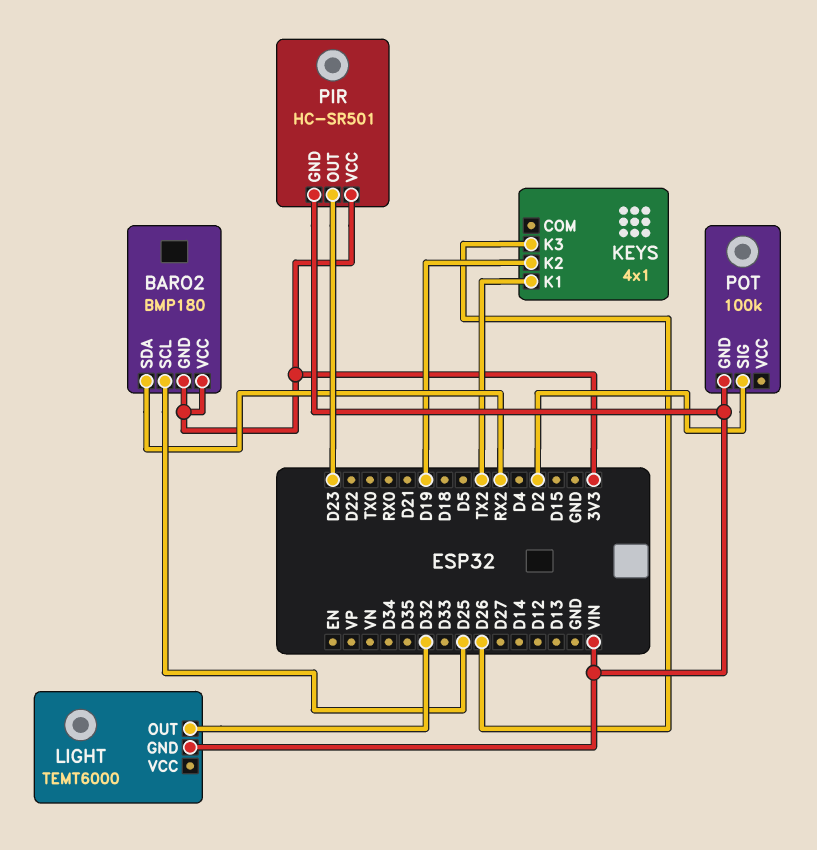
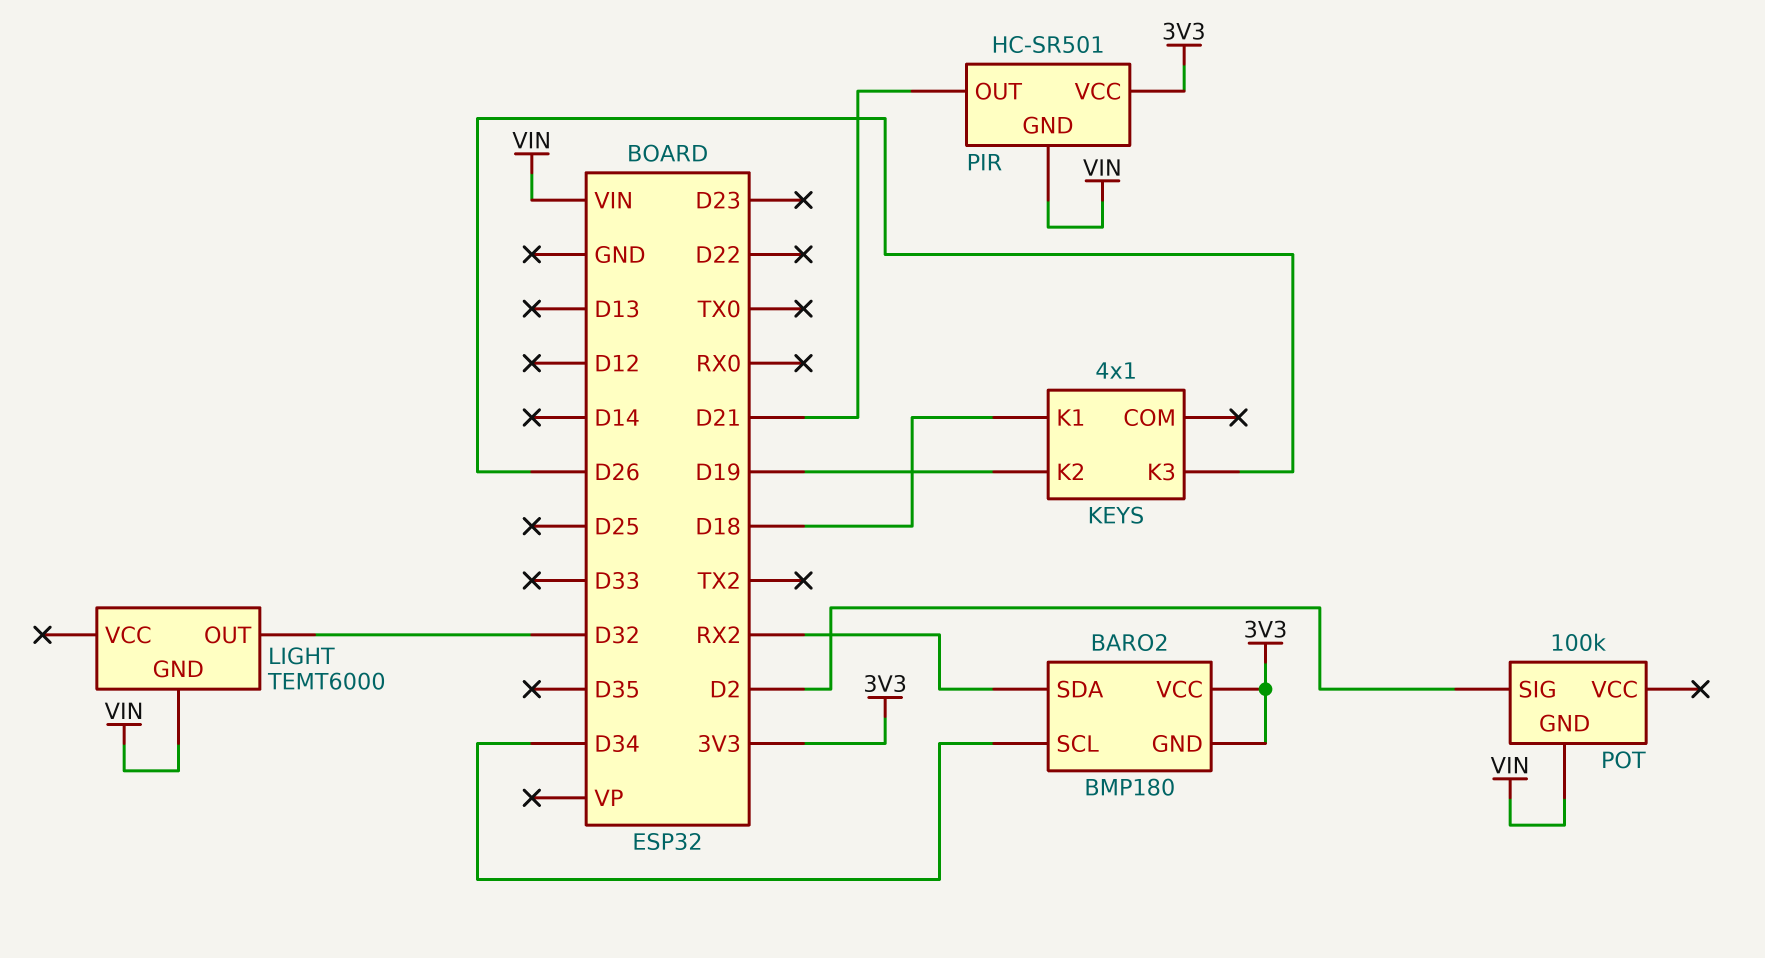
BARO2 pin SCL: D25 -> D34
KEYS pin K1: TX2 -> D18
PIR pin OUT: D23 -> D21

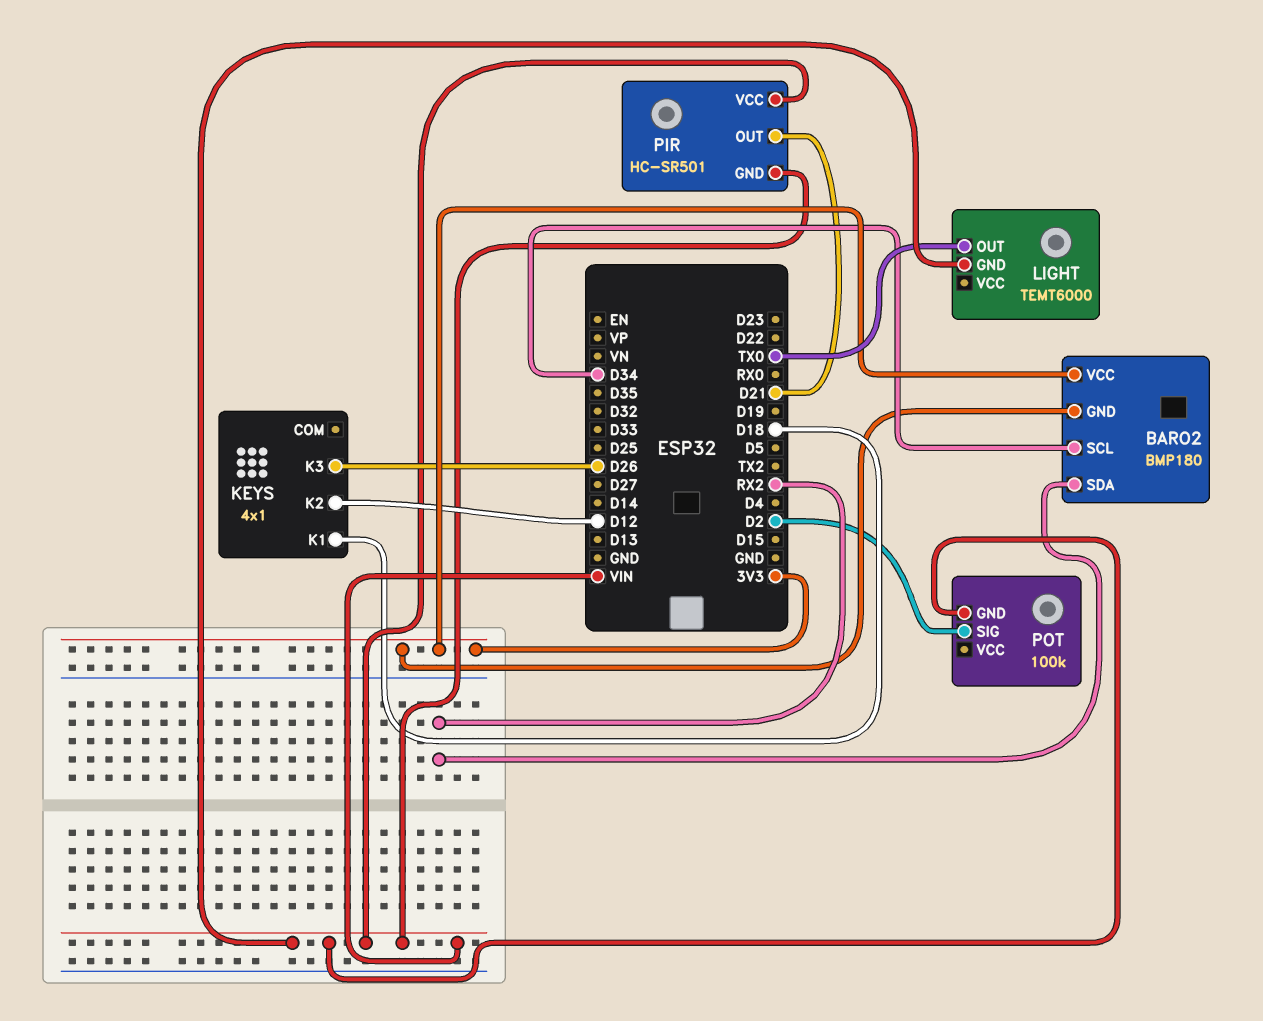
KEYS pin K2: D19 -> D12
LIGHT pin OUT: D32 -> TX0
PIR pin VCC: 3V3 -> VIN

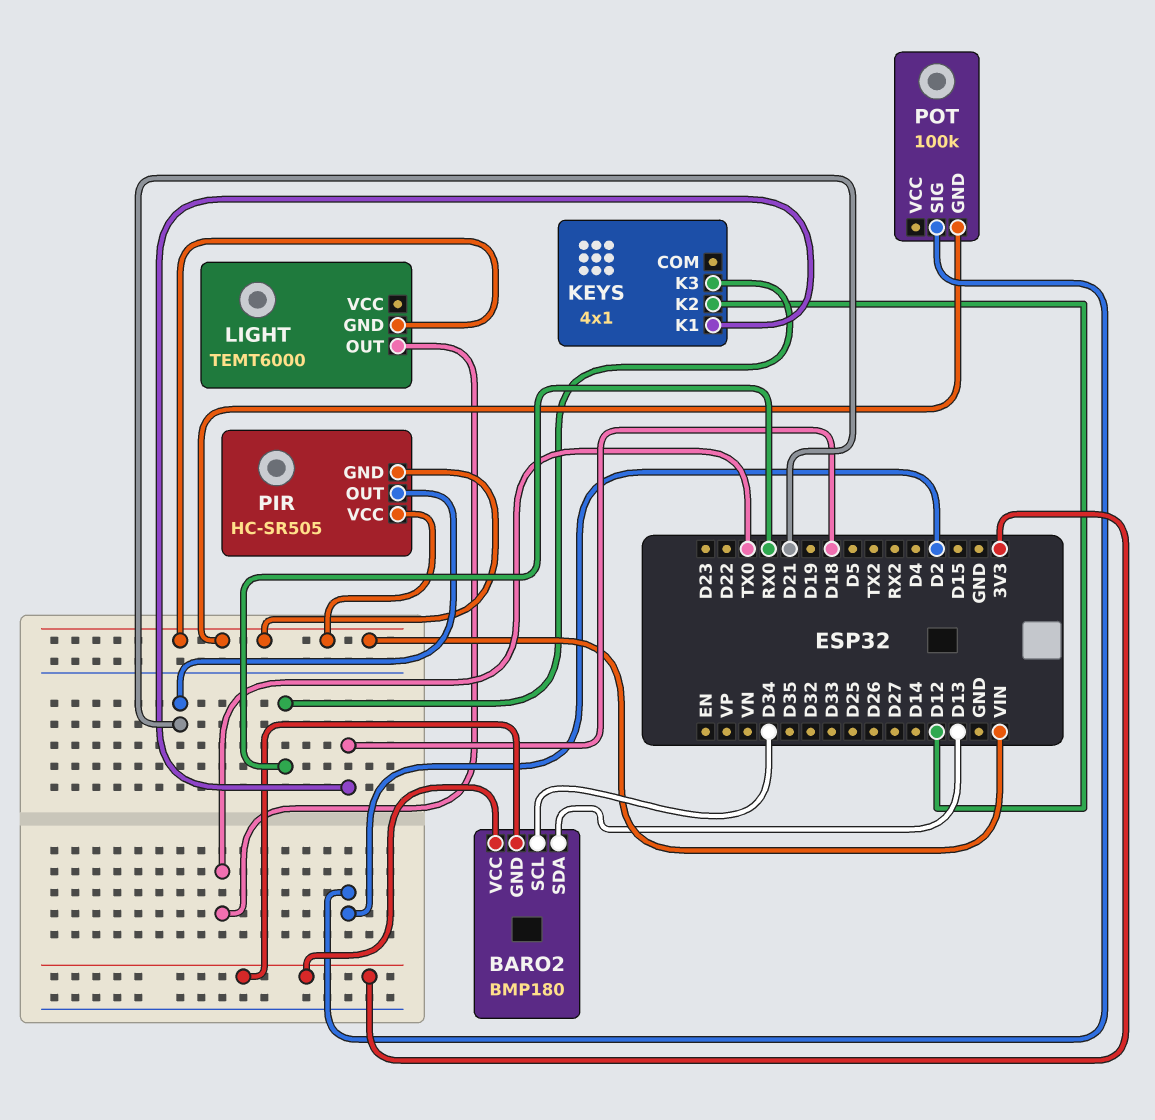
BARO2 pin SDA: RX2 -> D13
KEYS pin K3: D26 -> RX0
PIR: HC-SR501 -> HC-SR505

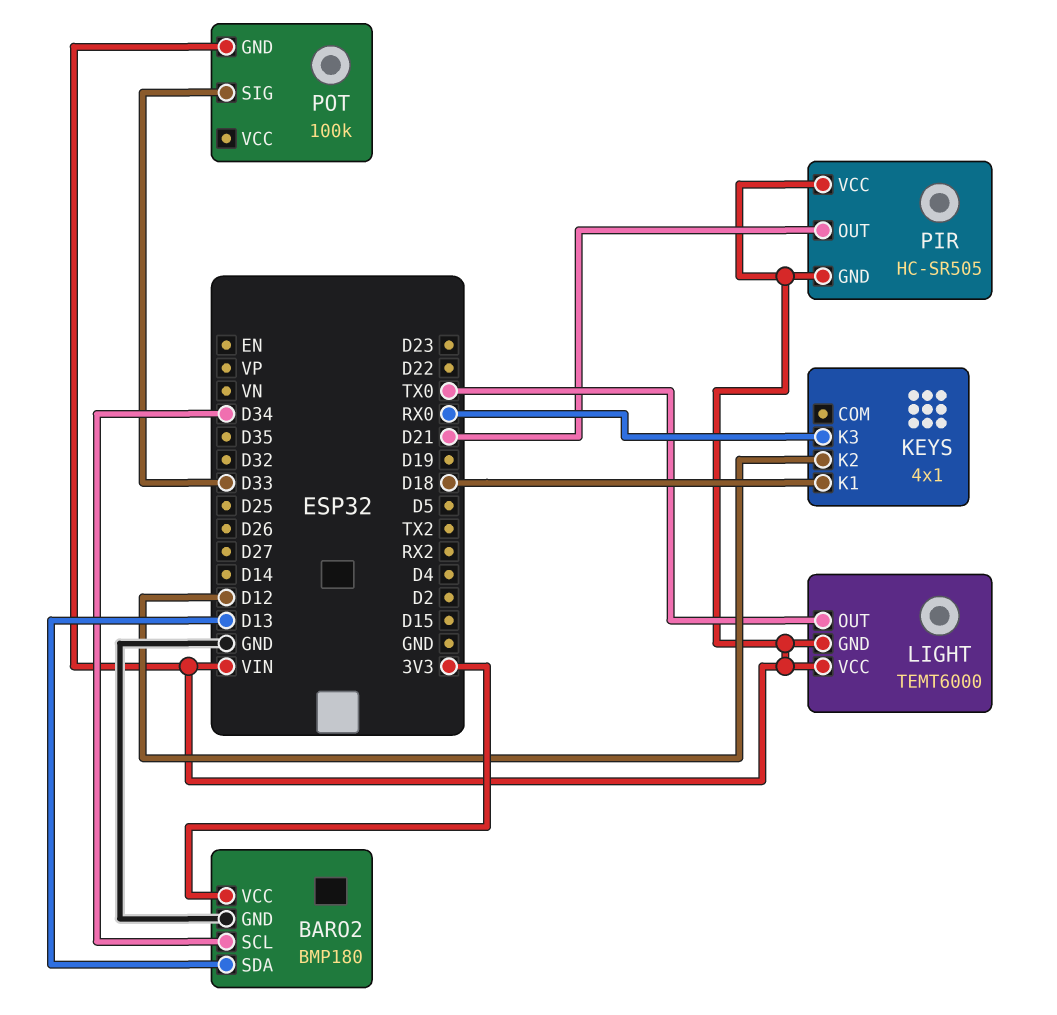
BARO2 pin GND: 3V3 -> GND
LIGHT pin VCC: none -> VIN
POT pin SIG: D2 -> D33

